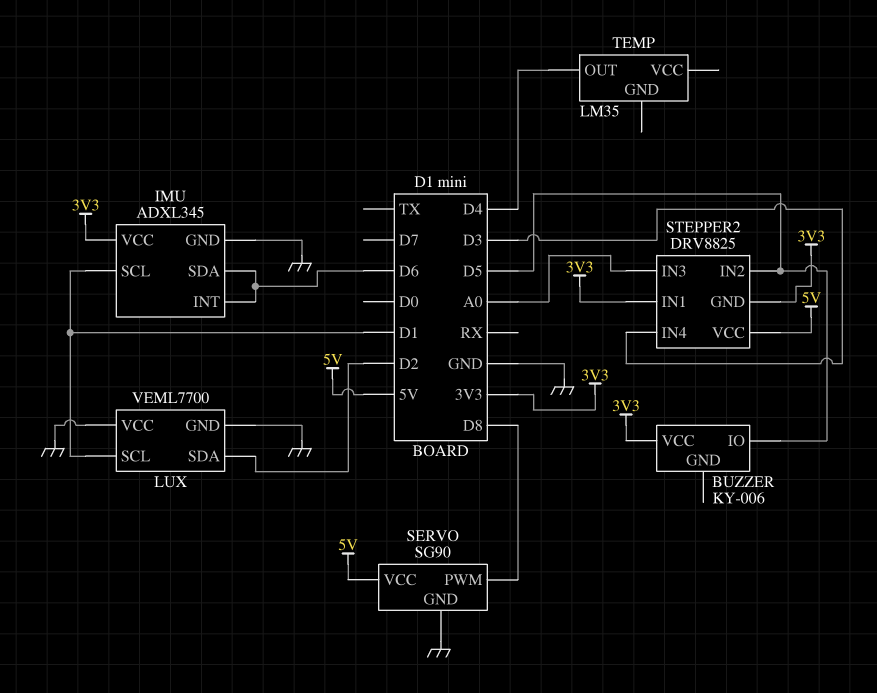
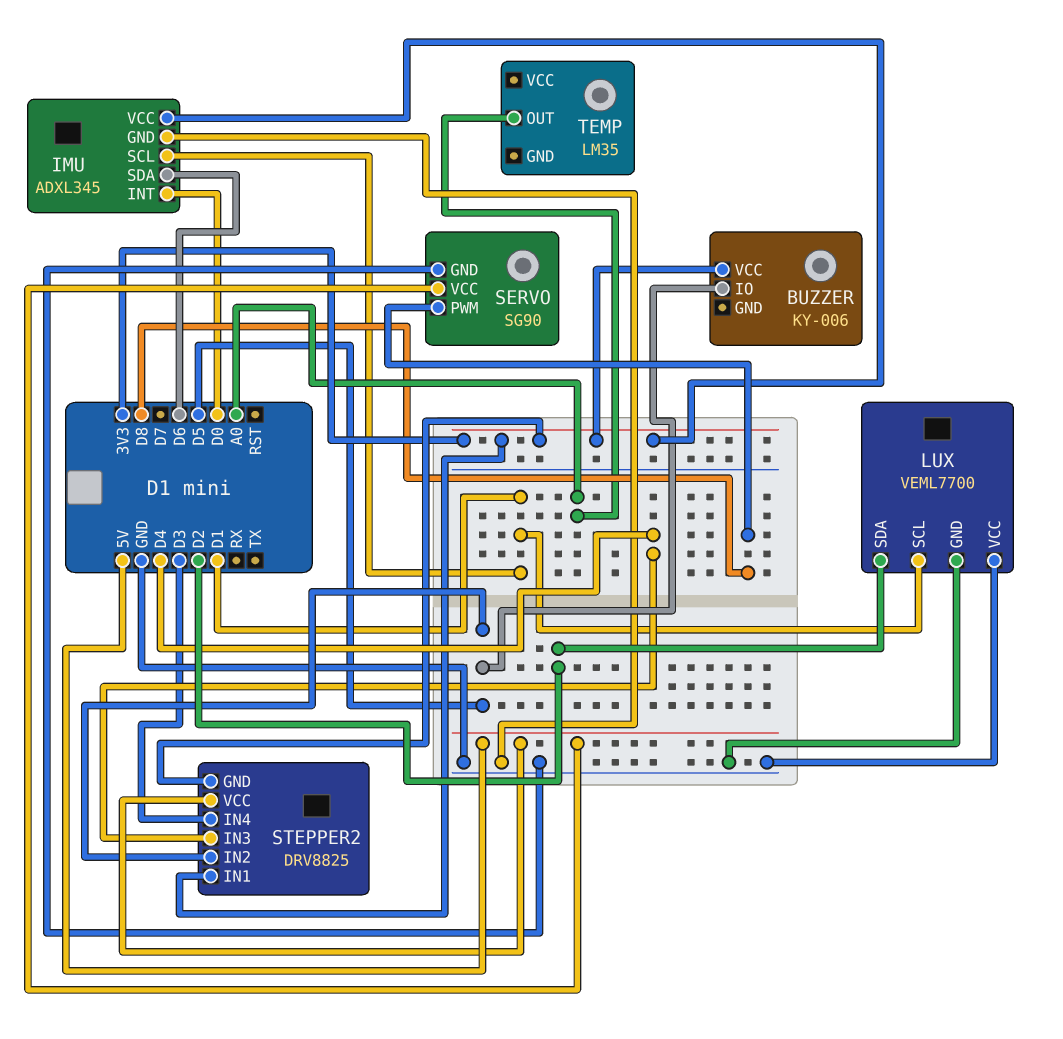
IMU pin INT: D6 -> D0
STEPPER2 pin IN3: A0 -> D4
TEMP pin OUT: D4 -> A0

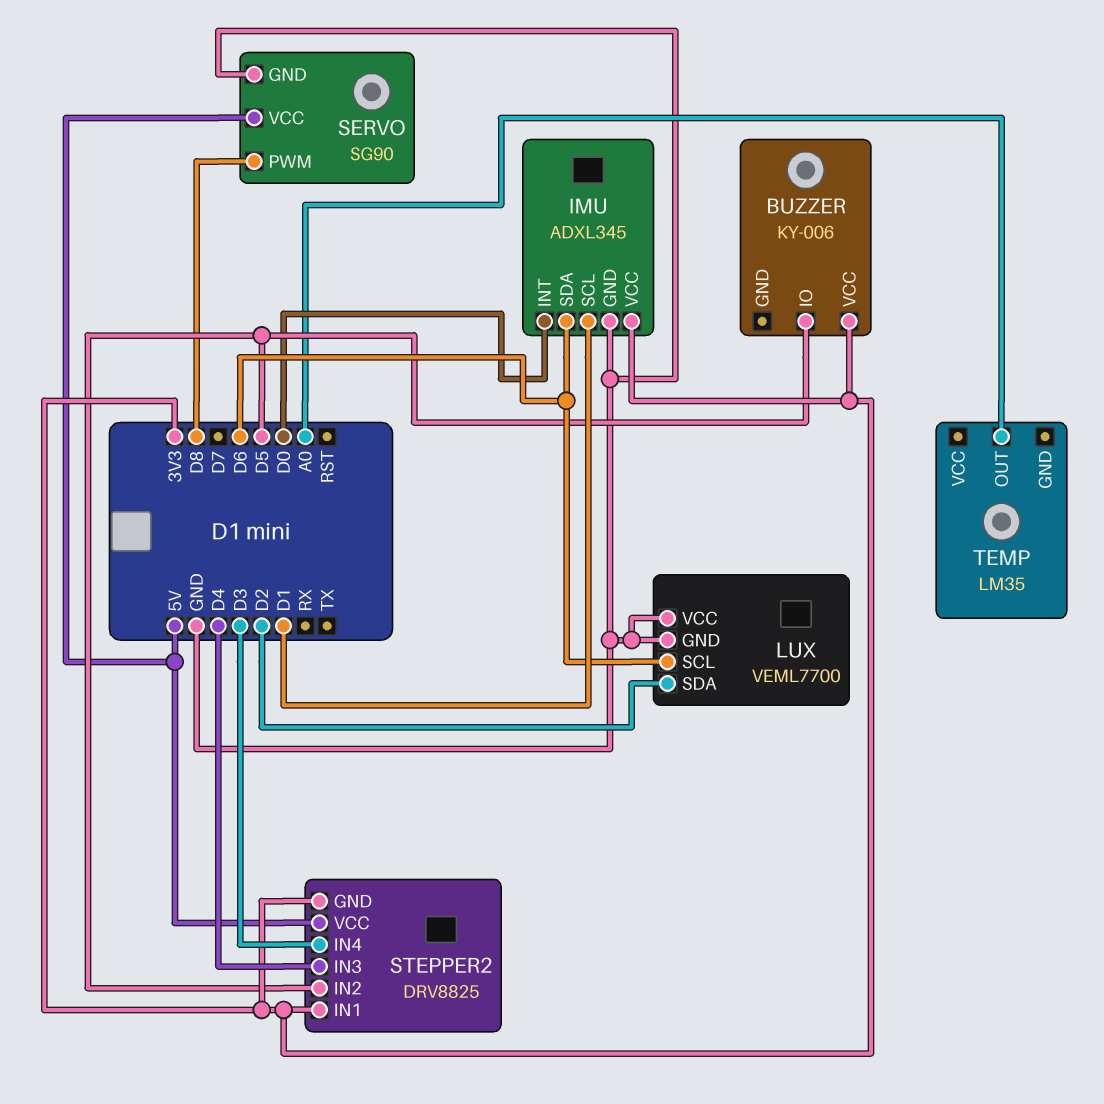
LUX pin SCL: D1 -> D6

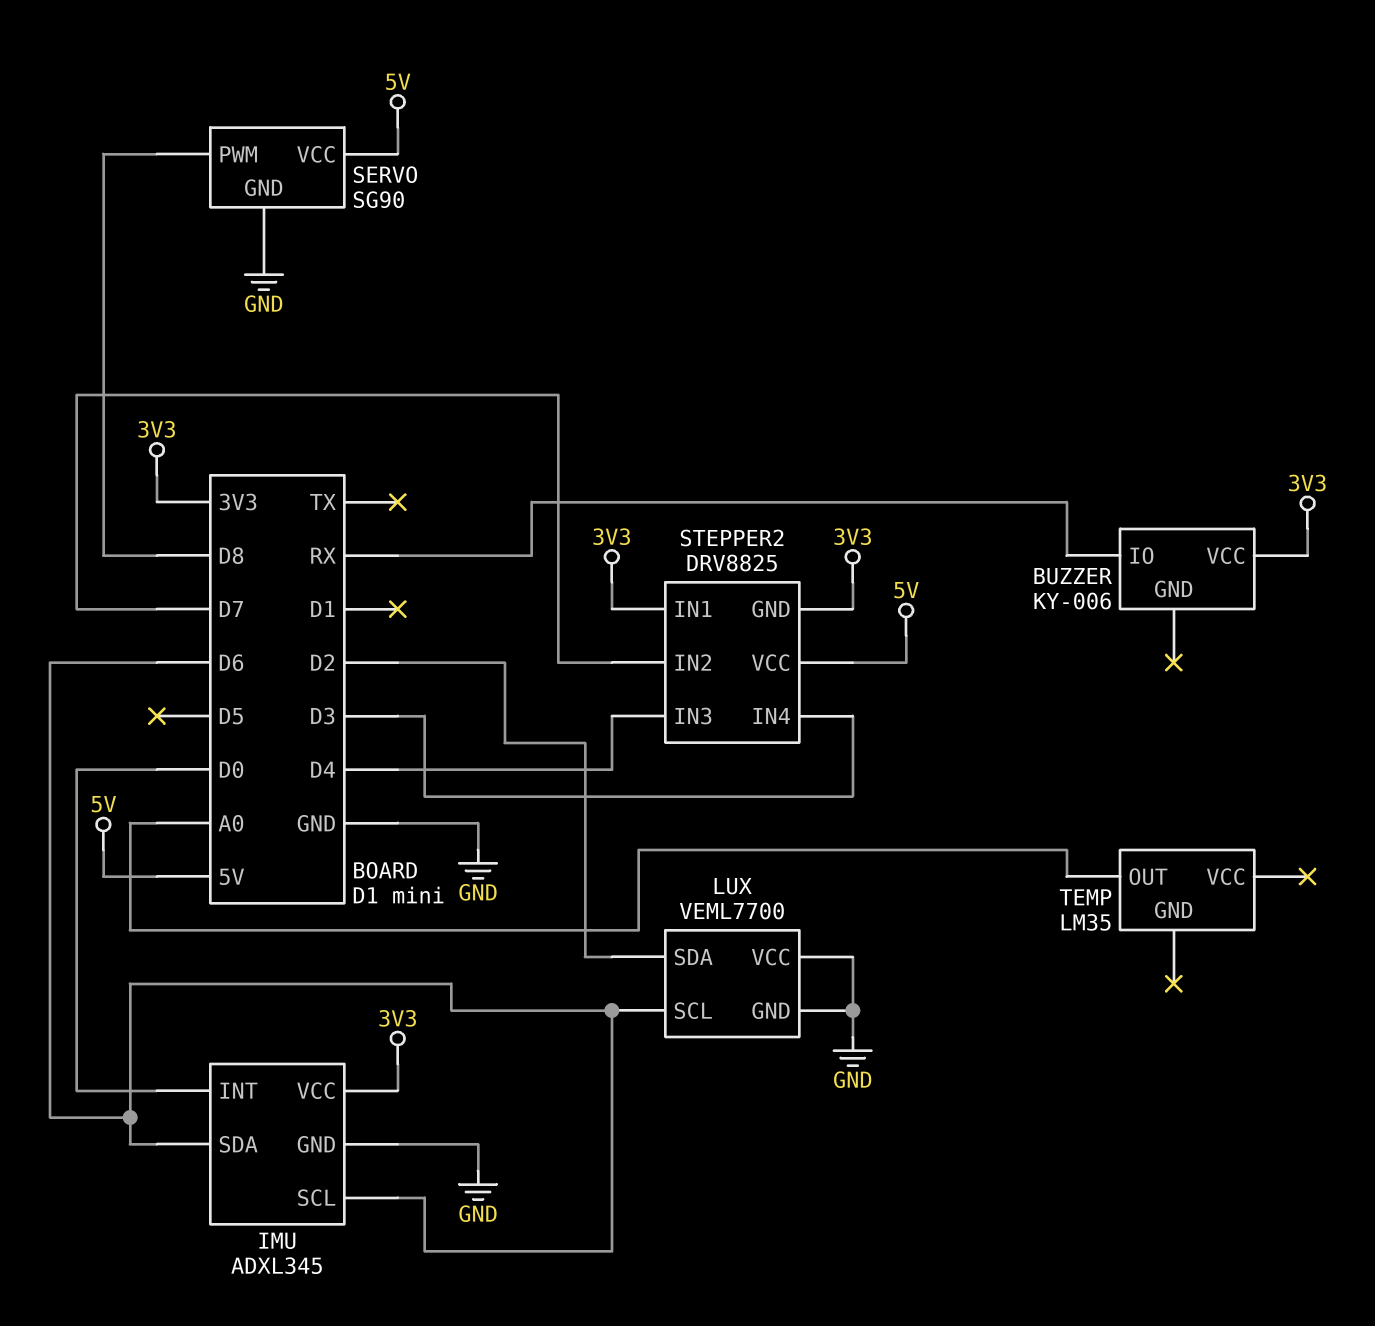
BUZZER pin IO: D5 -> RX
IMU pin SCL: D1 -> D6
STEPPER2 pin IN2: D5 -> D7

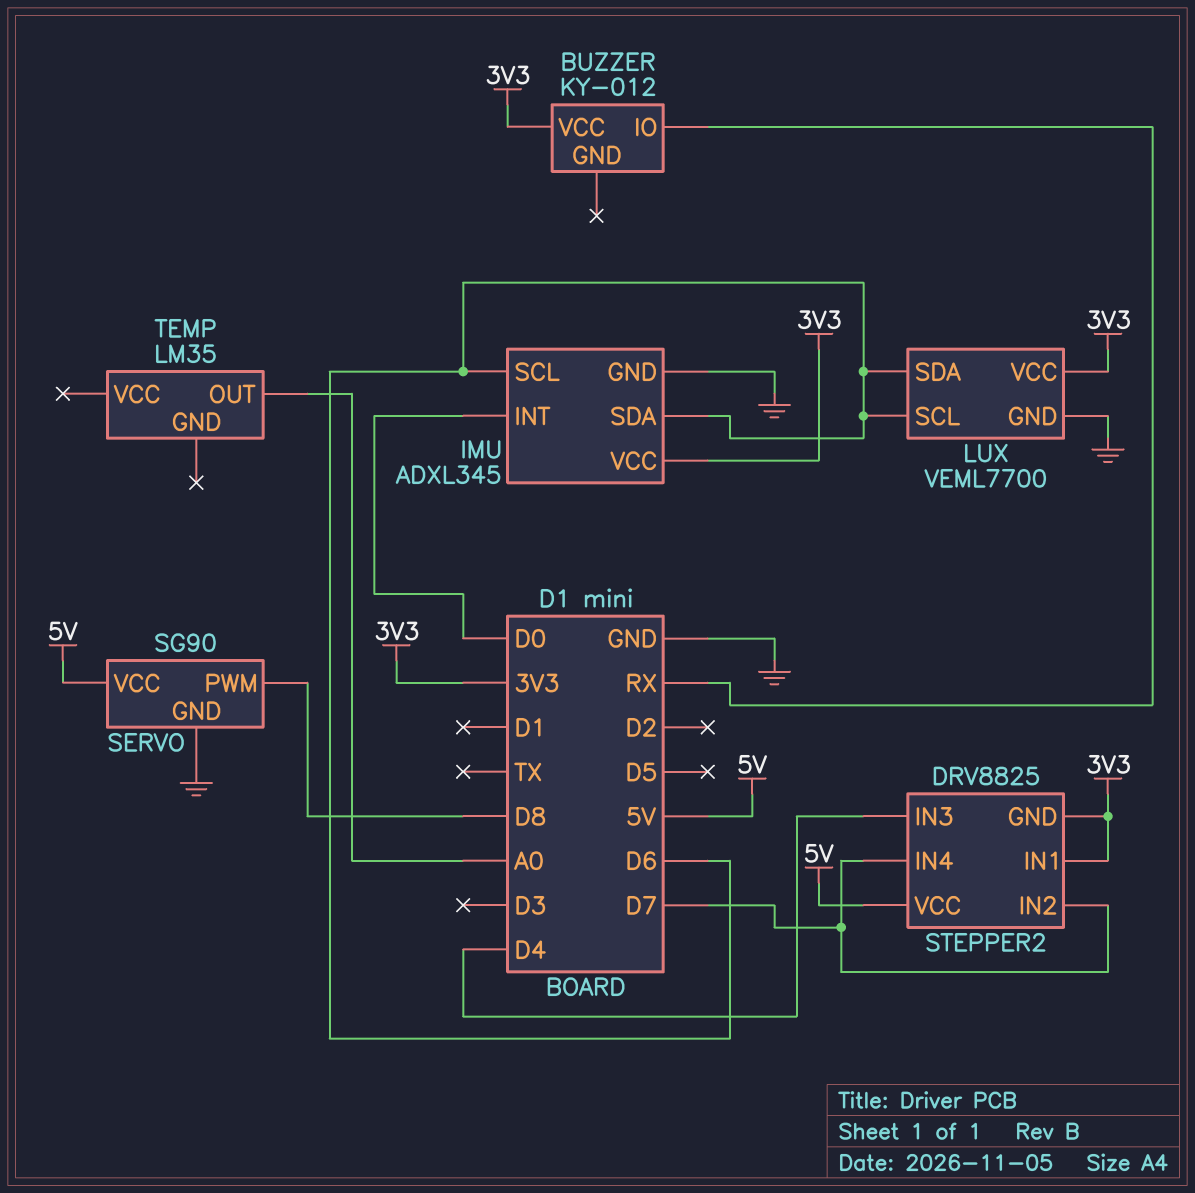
BUZZER: KY-006 -> KY-012
LUX pin SDA: D2 -> D6
LUX pin VCC: GND -> 3V3
STEPPER2 pin IN4: D3 -> D7

